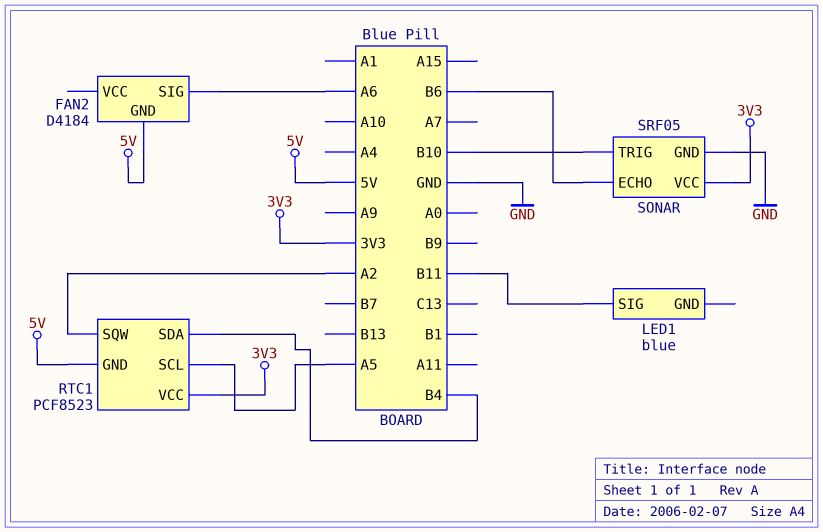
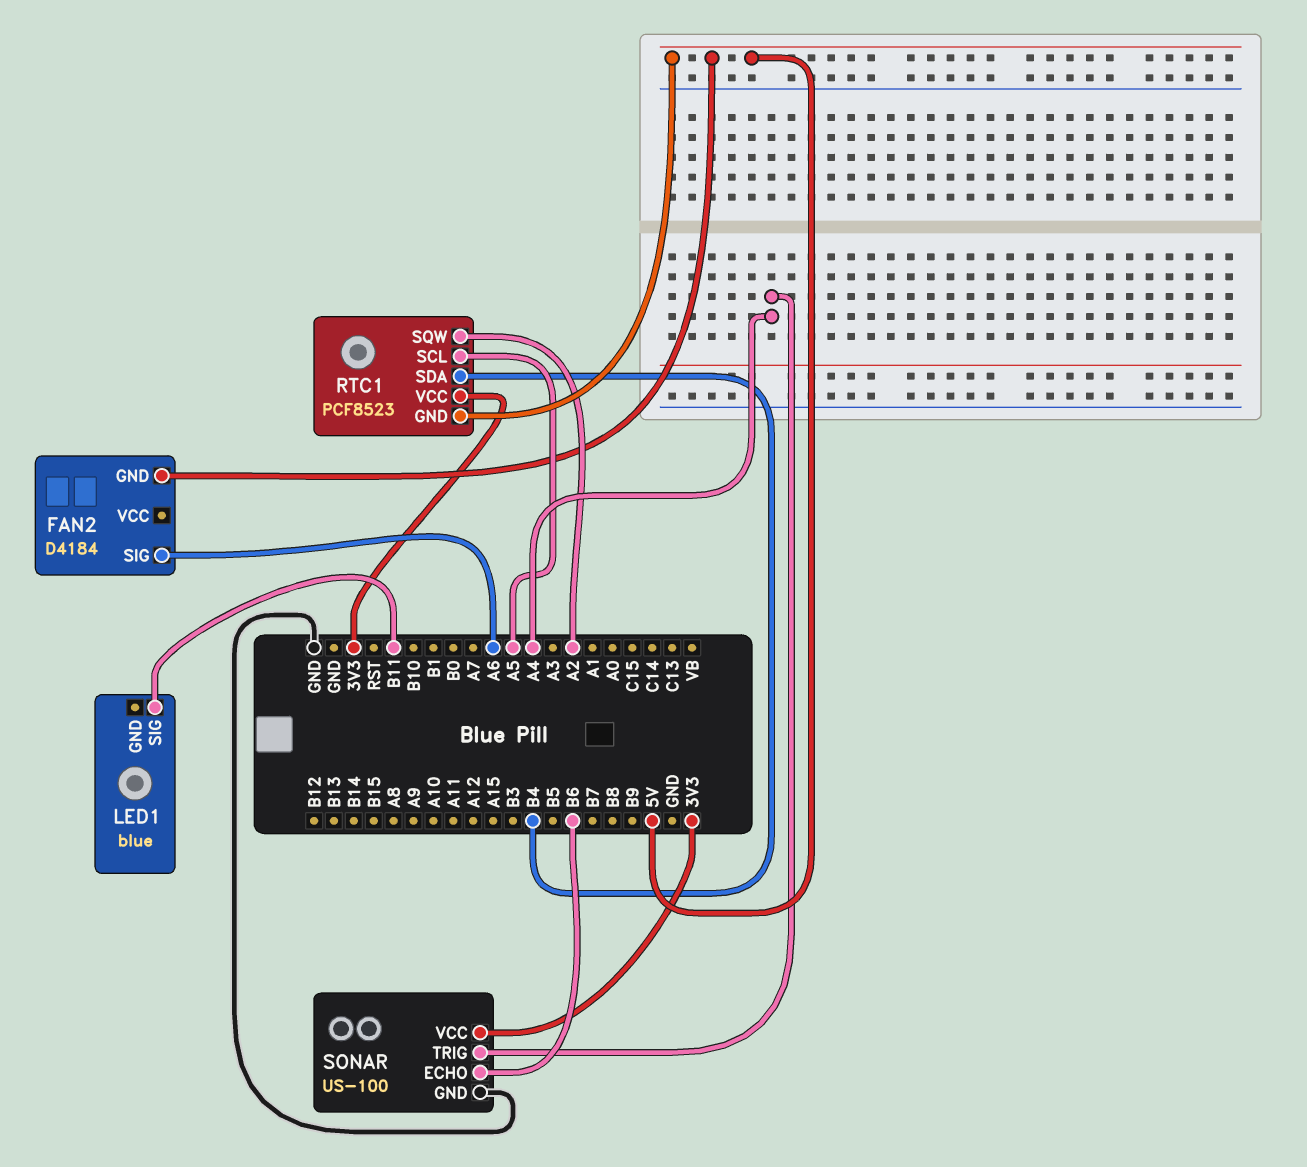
SONAR: SRF05 -> US-100
SONAR pin TRIG: B10 -> A4

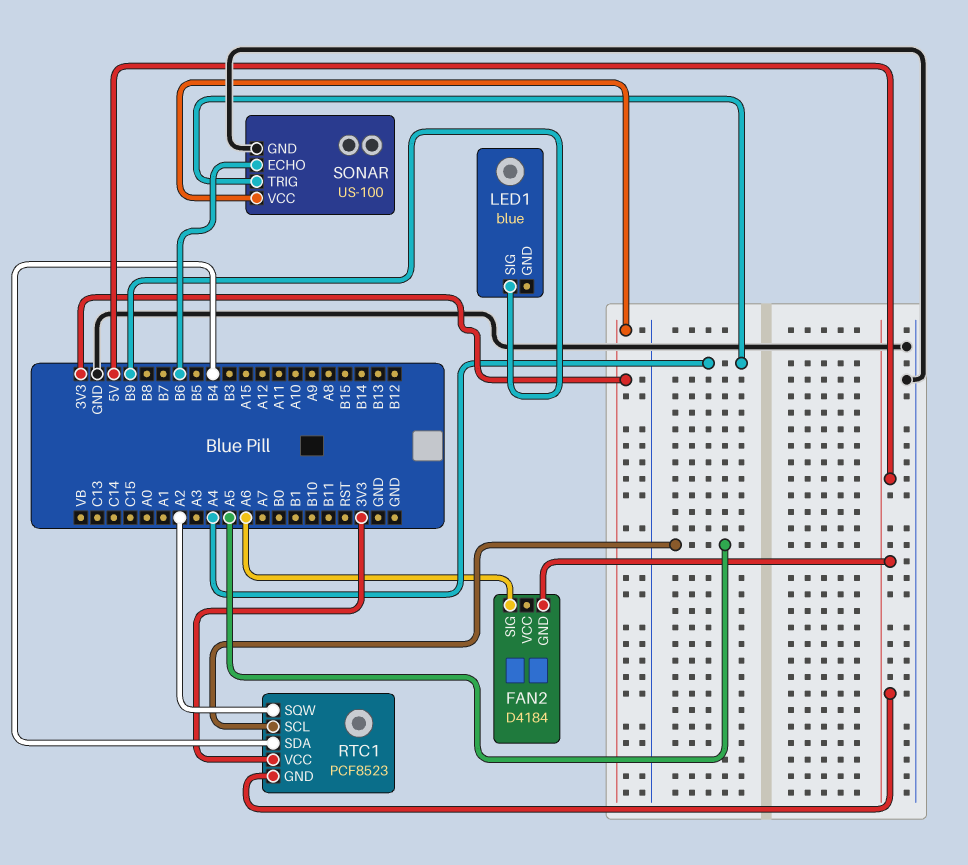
LED1 pin SIG: B11 -> B9

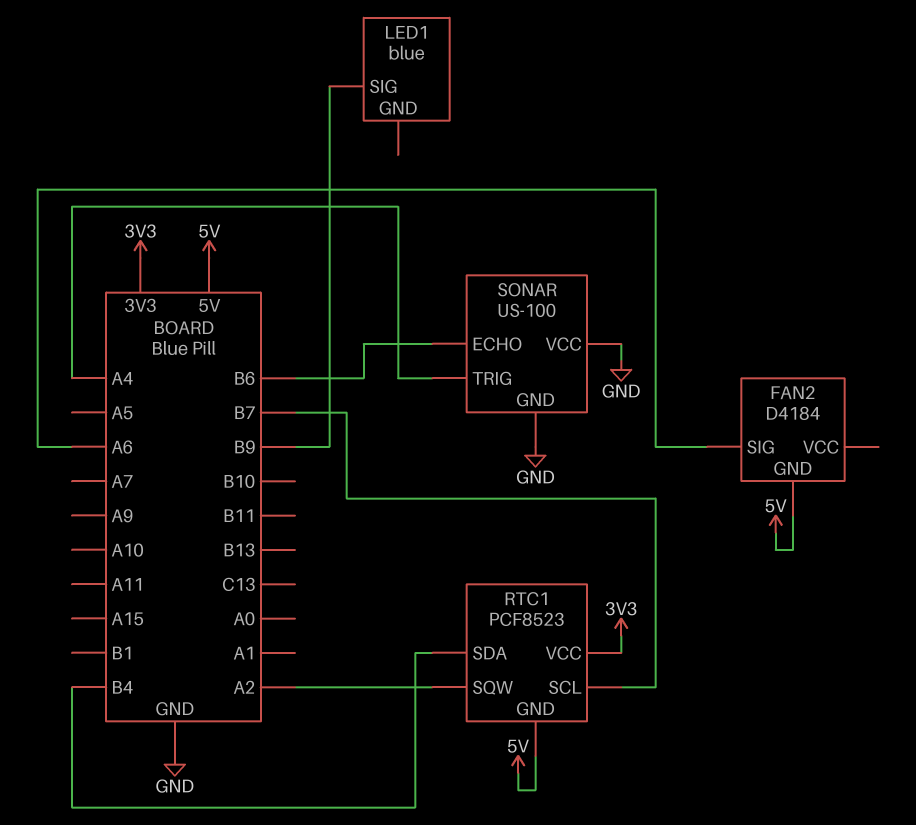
RTC1 pin SCL: A5 -> B7
SONAR pin VCC: 3V3 -> GND

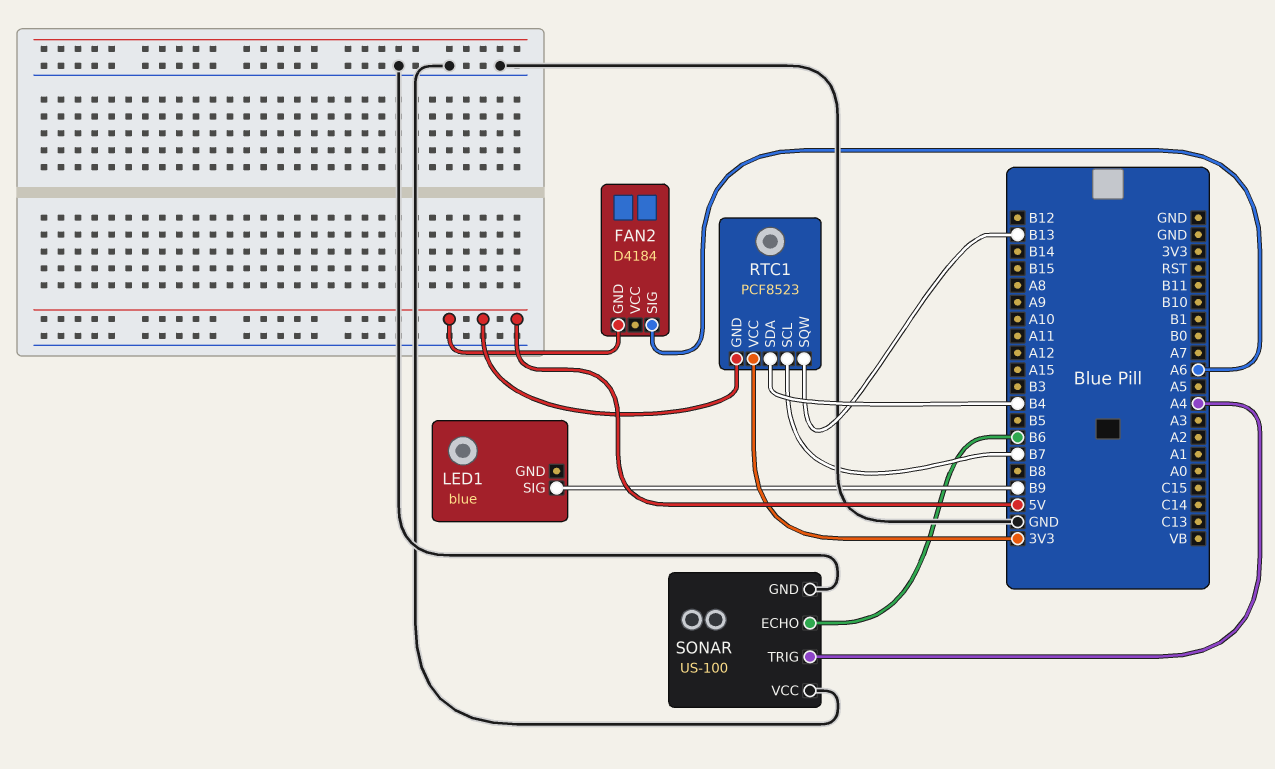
RTC1 pin SQW: A2 -> B13

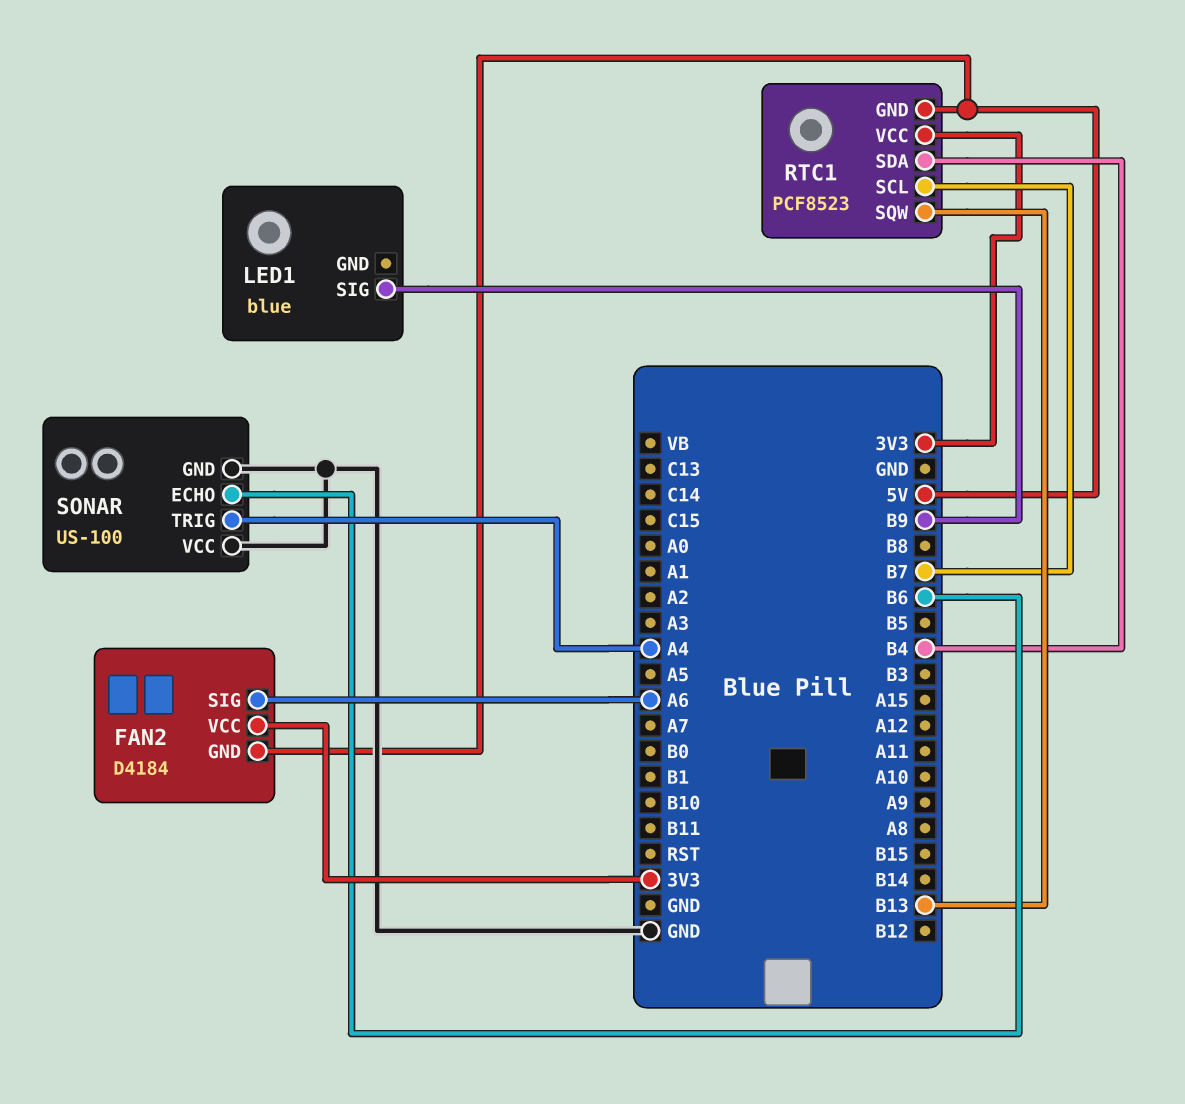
FAN2 pin VCC: none -> 3V3

